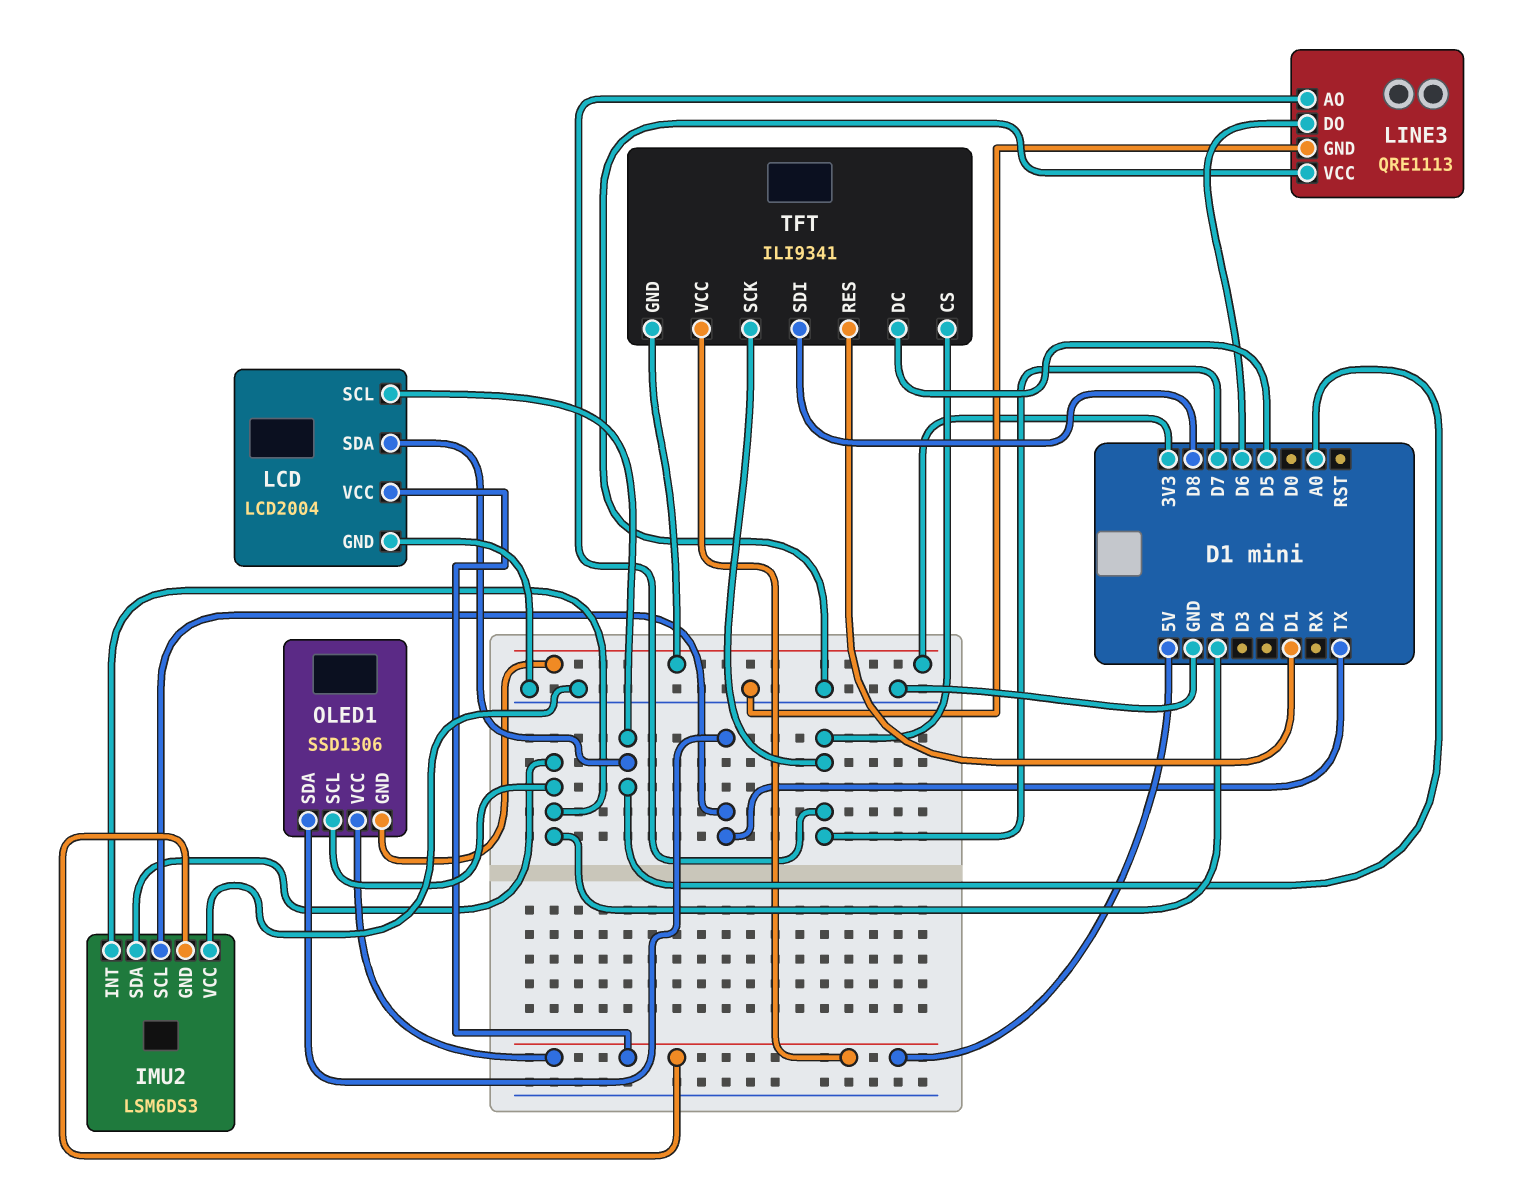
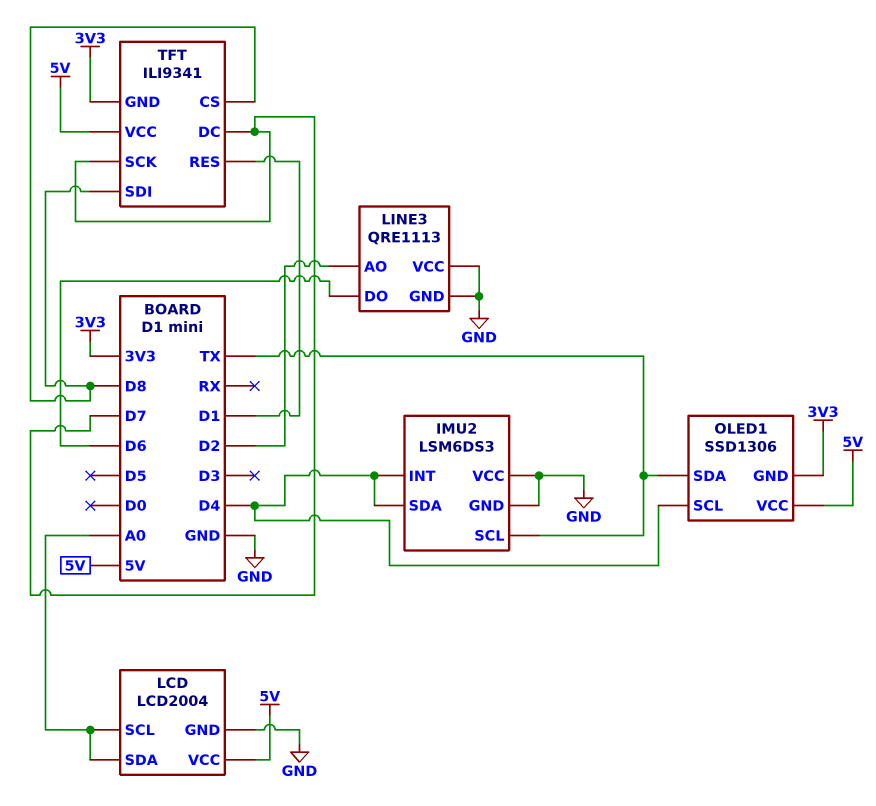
IMU2 pin GND: 5V -> GND
LINE3 pin AO: D7 -> D2
TFT pin CS: D7 -> D8
TFT pin DC: D5 -> D7

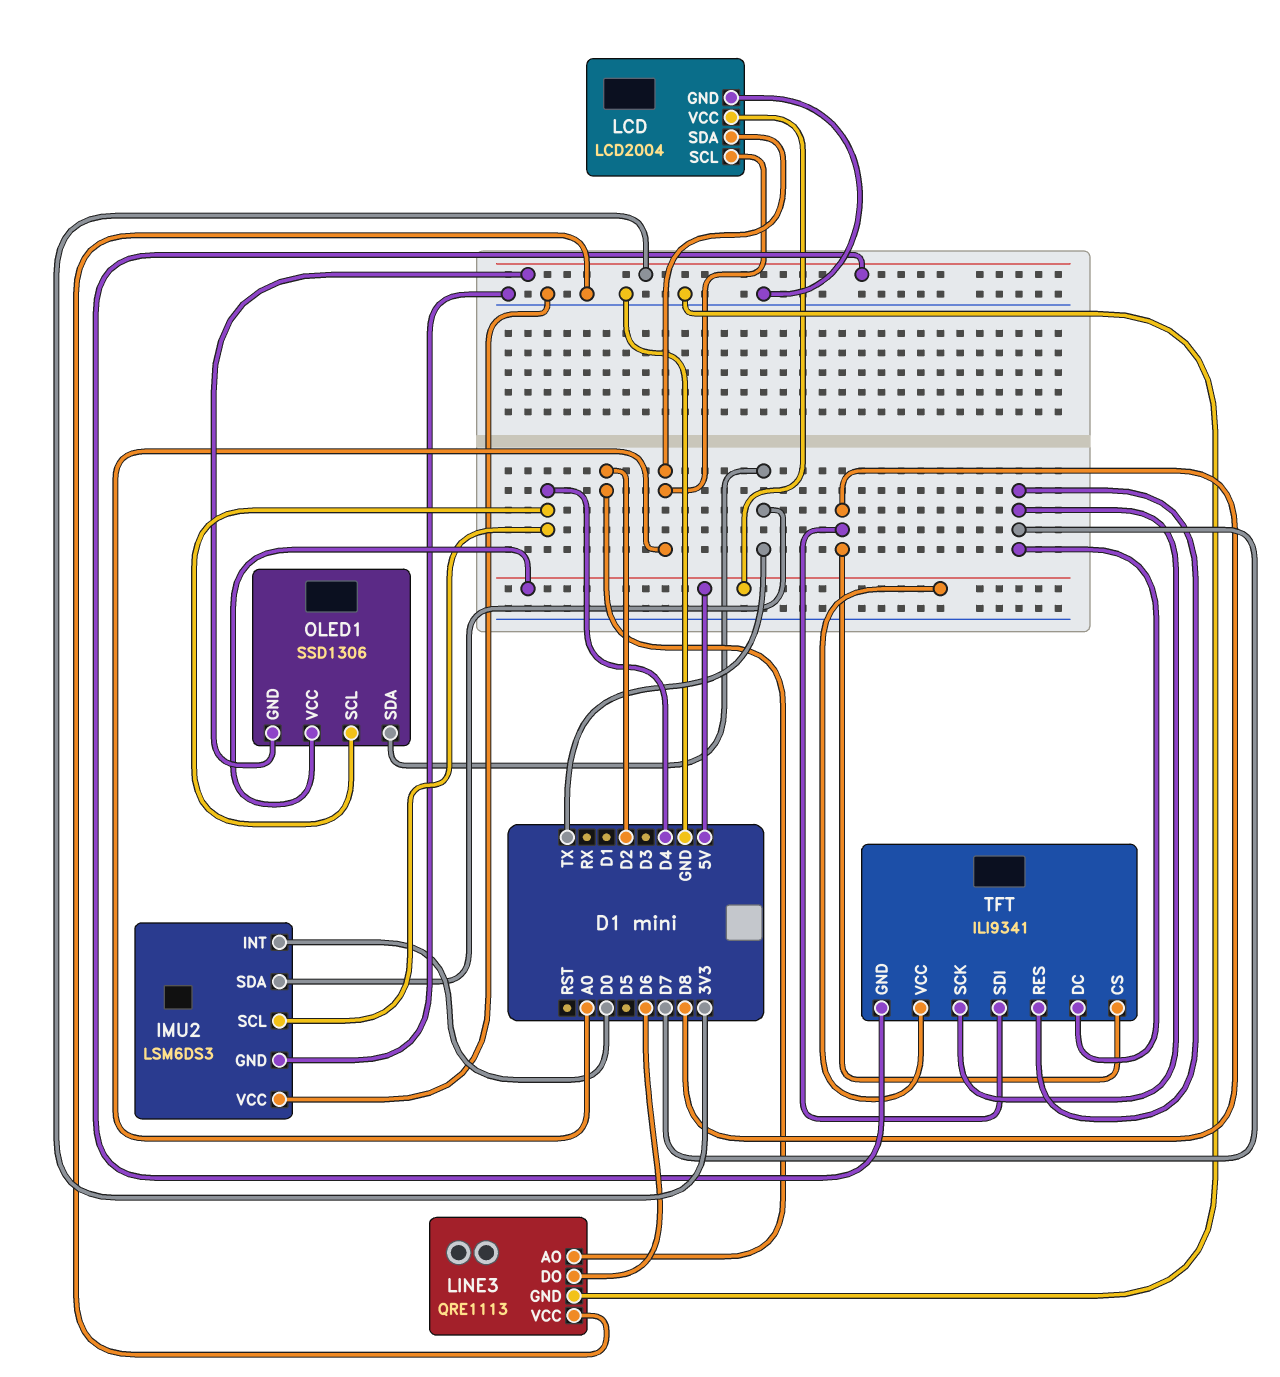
IMU2 pin INT: D4 -> D0
IMU2 pin SCL: TX -> D4
IMU2 pin SDA: D4 -> TX
TFT pin RES: D1 -> D7

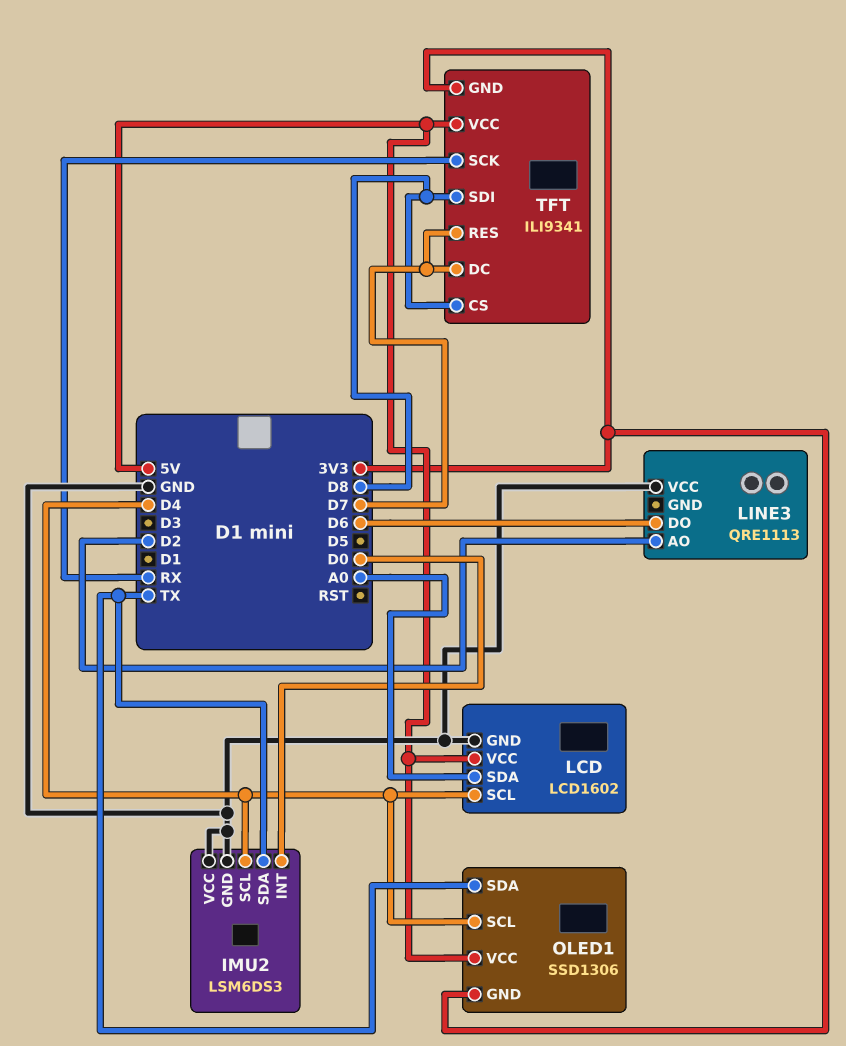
LCD: LCD2004 -> LCD1602
LCD pin SCL: A0 -> D4
LINE3 pin GND: GND -> none
TFT pin SCK: D7 -> RX

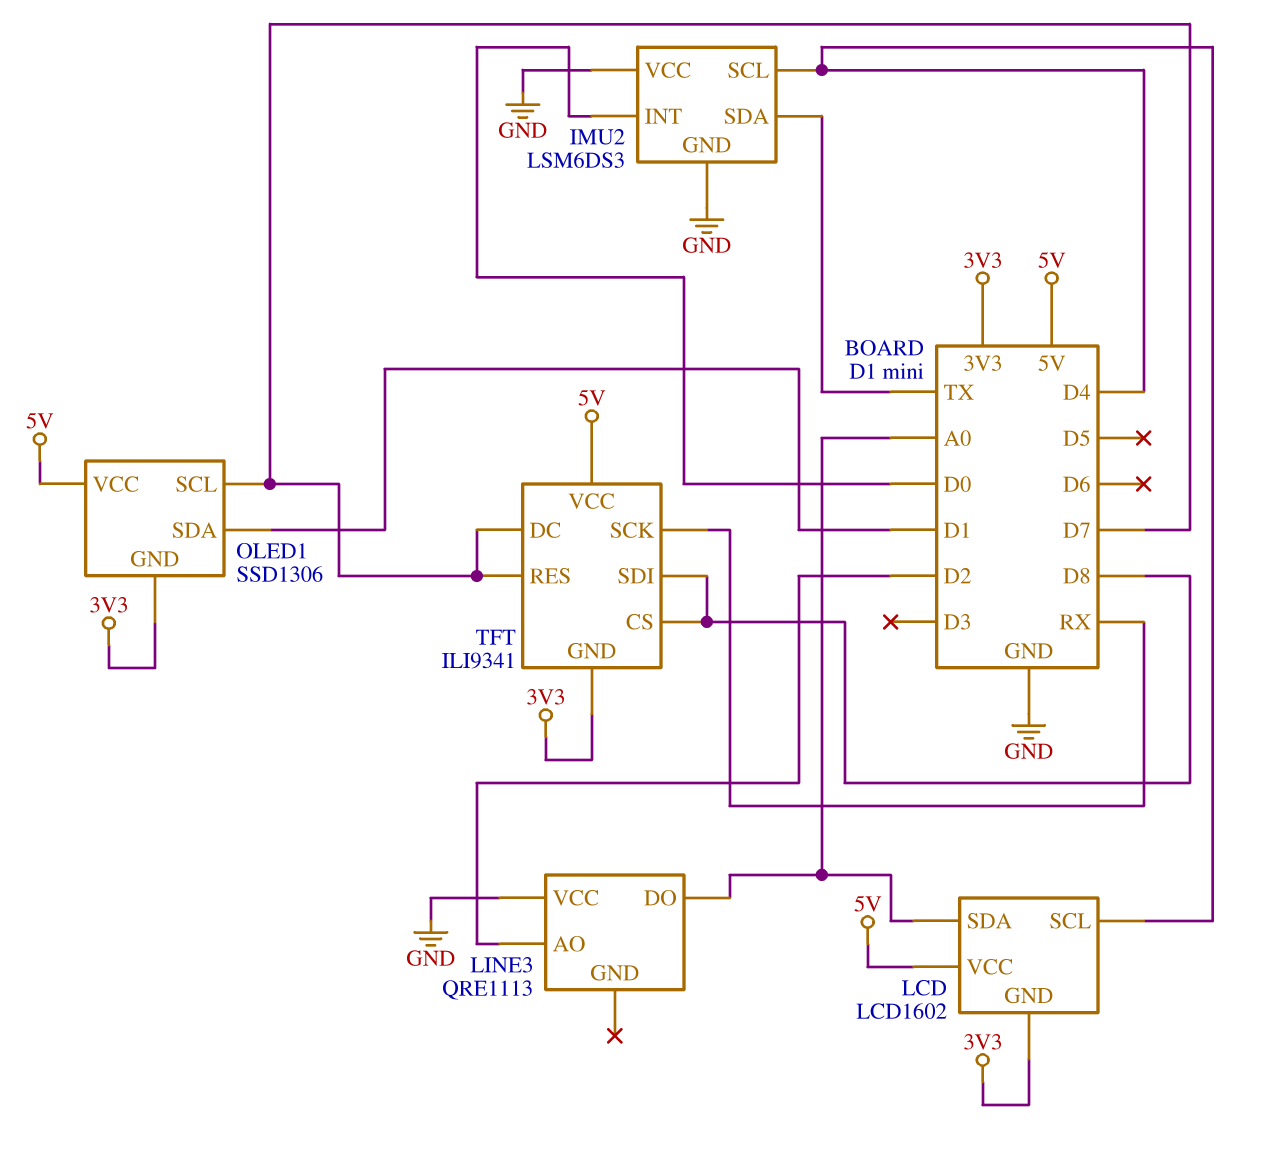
LCD pin GND: GND -> 3V3
LINE3 pin DO: D6 -> A0
OLED1 pin SCL: D4 -> D7
OLED1 pin SDA: TX -> D1

